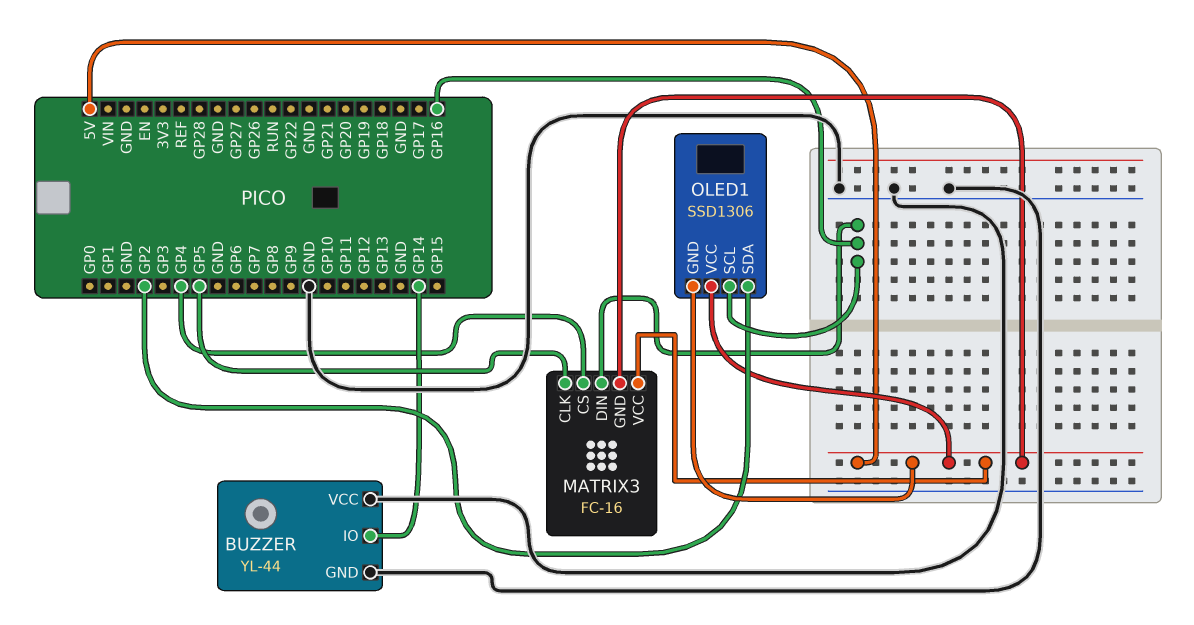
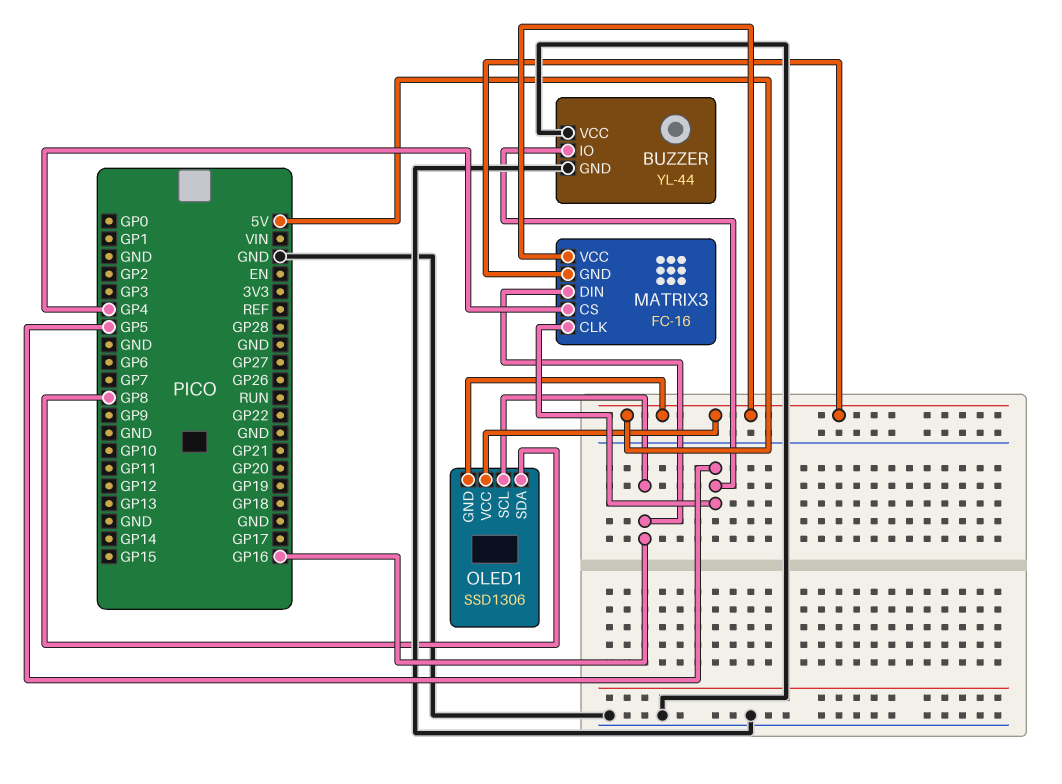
BUZZER pin IO: GP14 -> GP5
OLED1 pin SDA: GP2 -> GP8

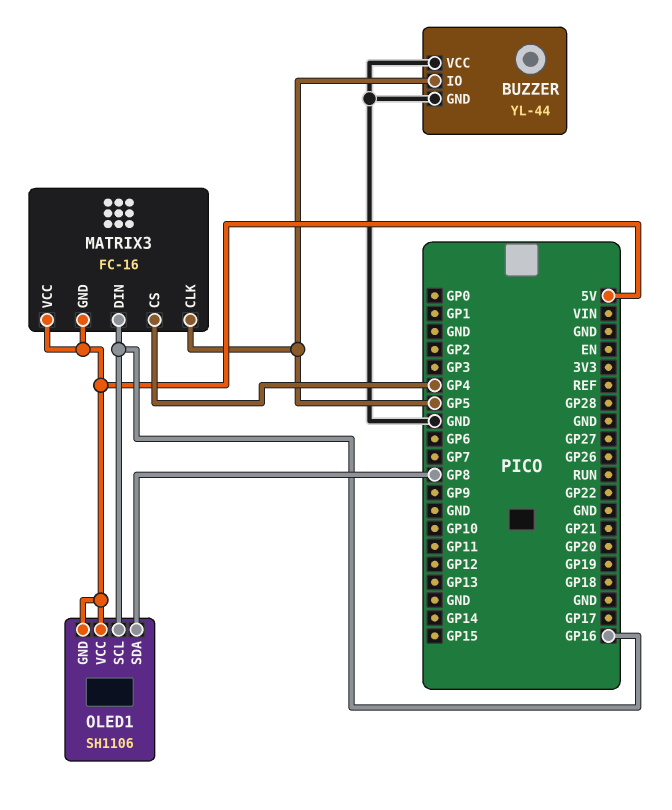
OLED1: SSD1306 -> SH1106

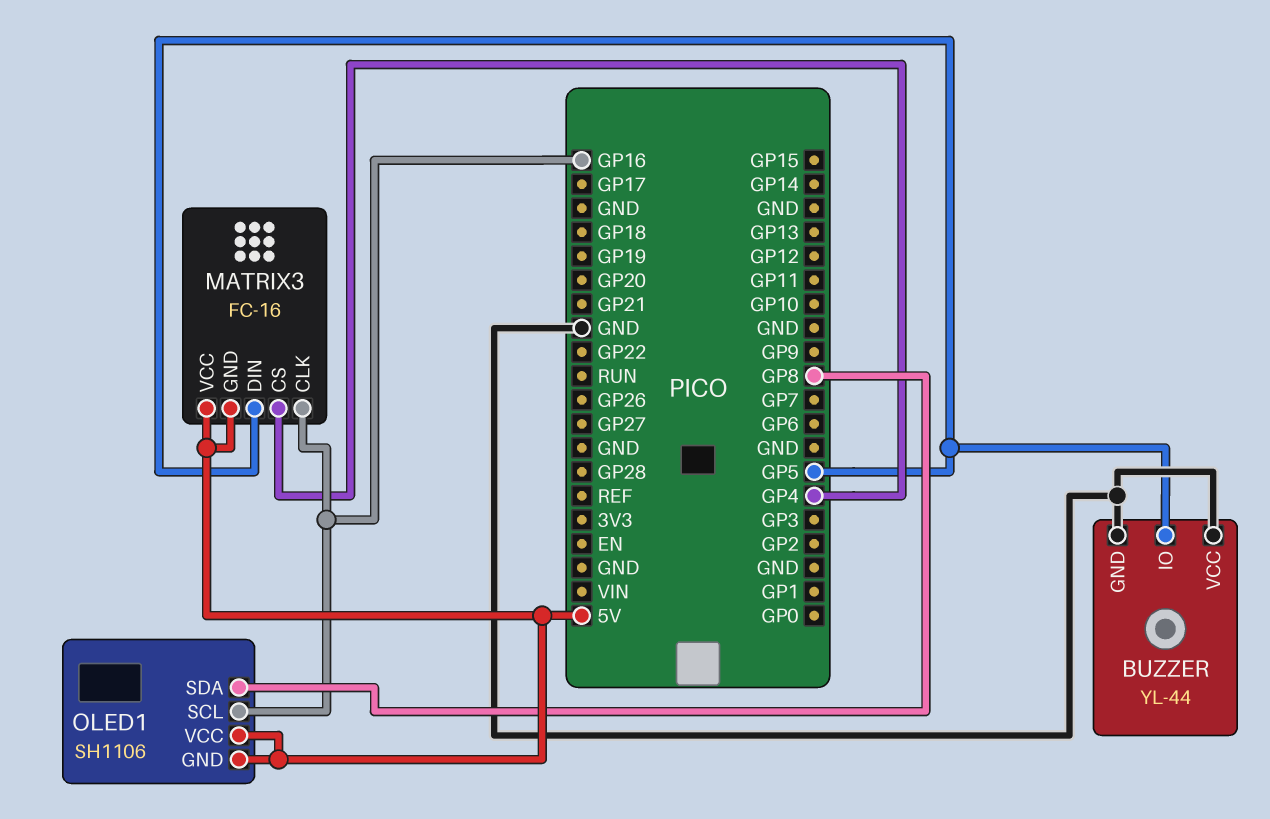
MATRIX3 pin CLK: GP5 -> GP16
MATRIX3 pin DIN: GP16 -> GP5

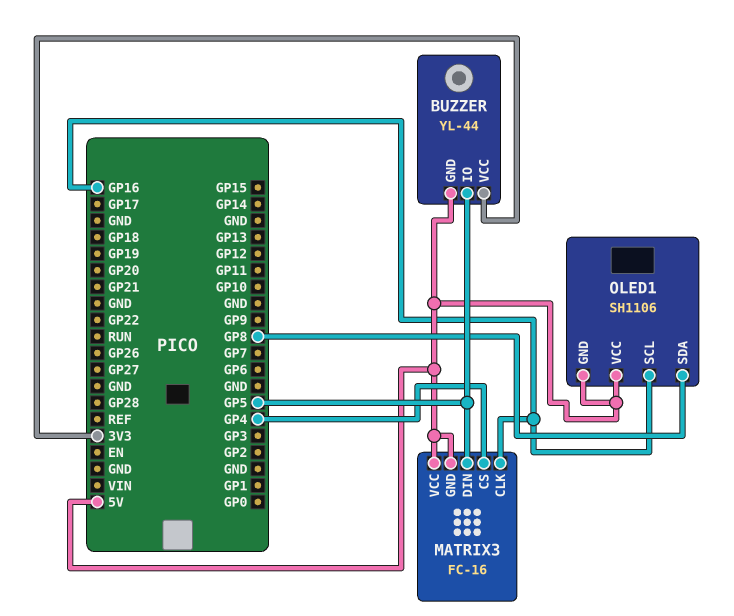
BUZZER pin GND: GND -> 5V
BUZZER pin VCC: GND -> 3V3

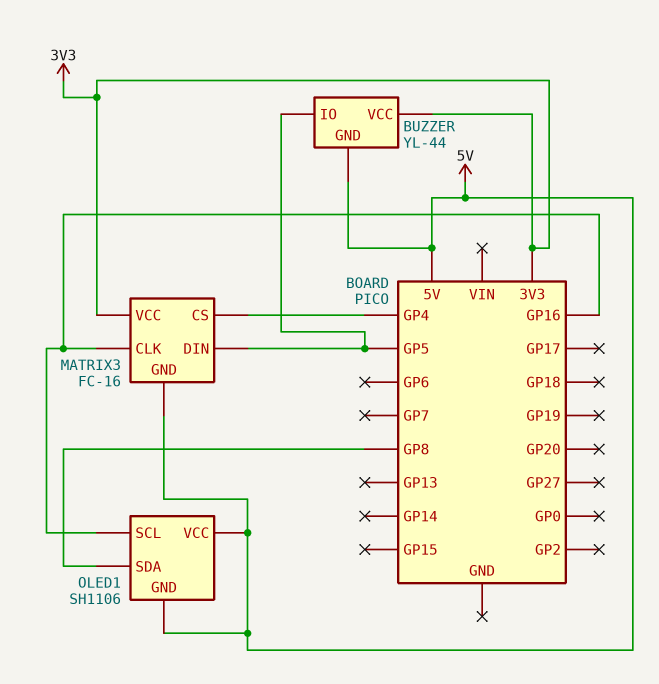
MATRIX3 pin VCC: 5V -> 3V3

